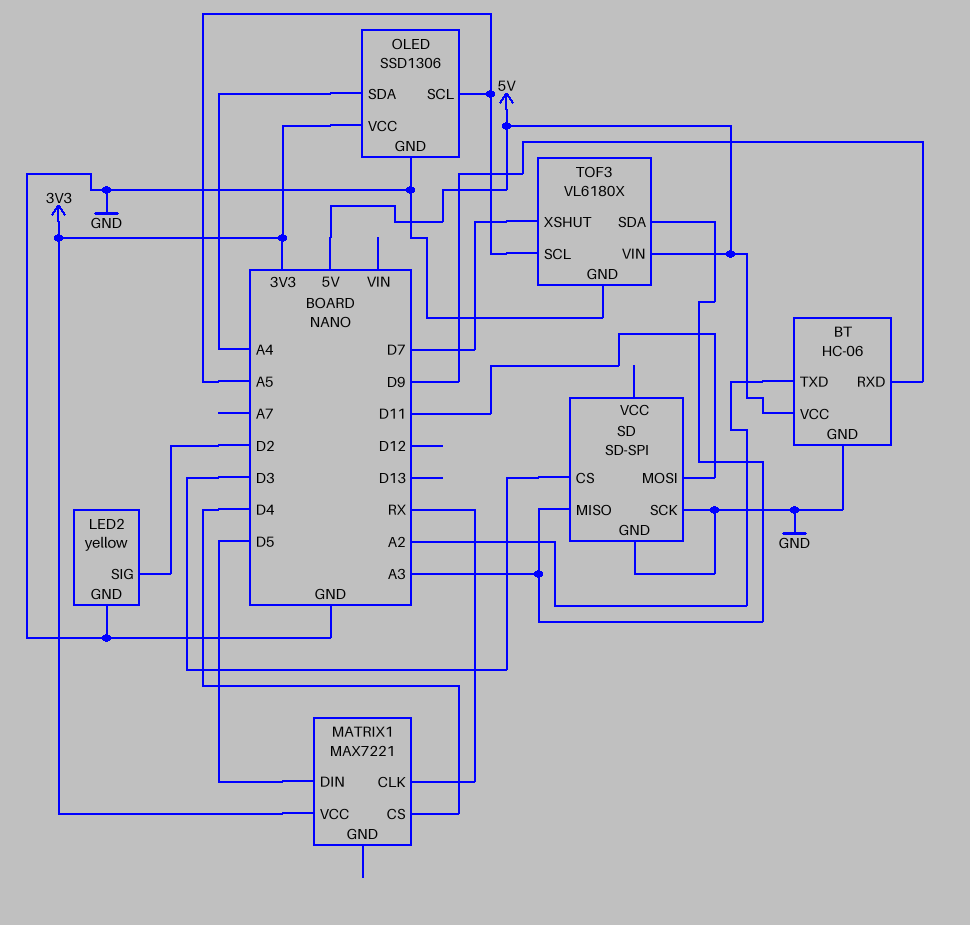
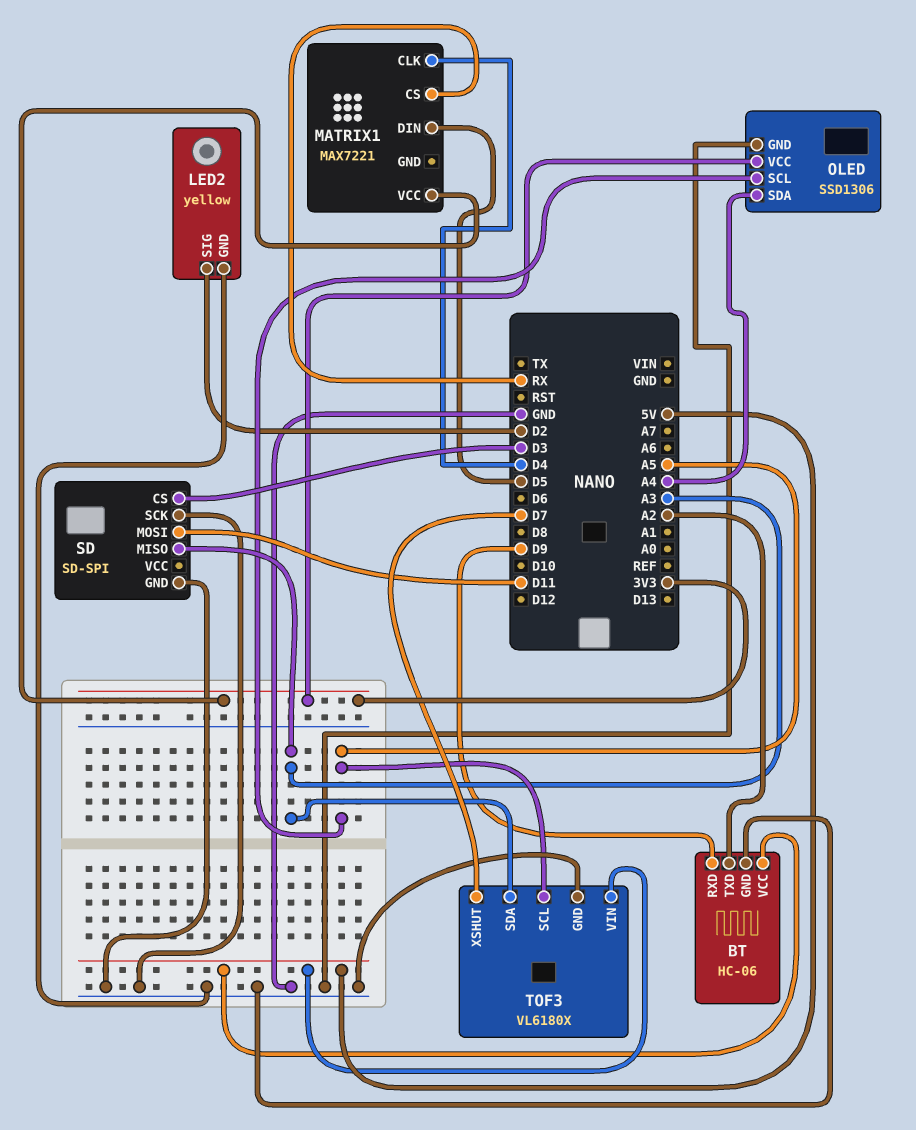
MATRIX1 pin CLK: RX -> D4
MATRIX1 pin CS: D4 -> RX

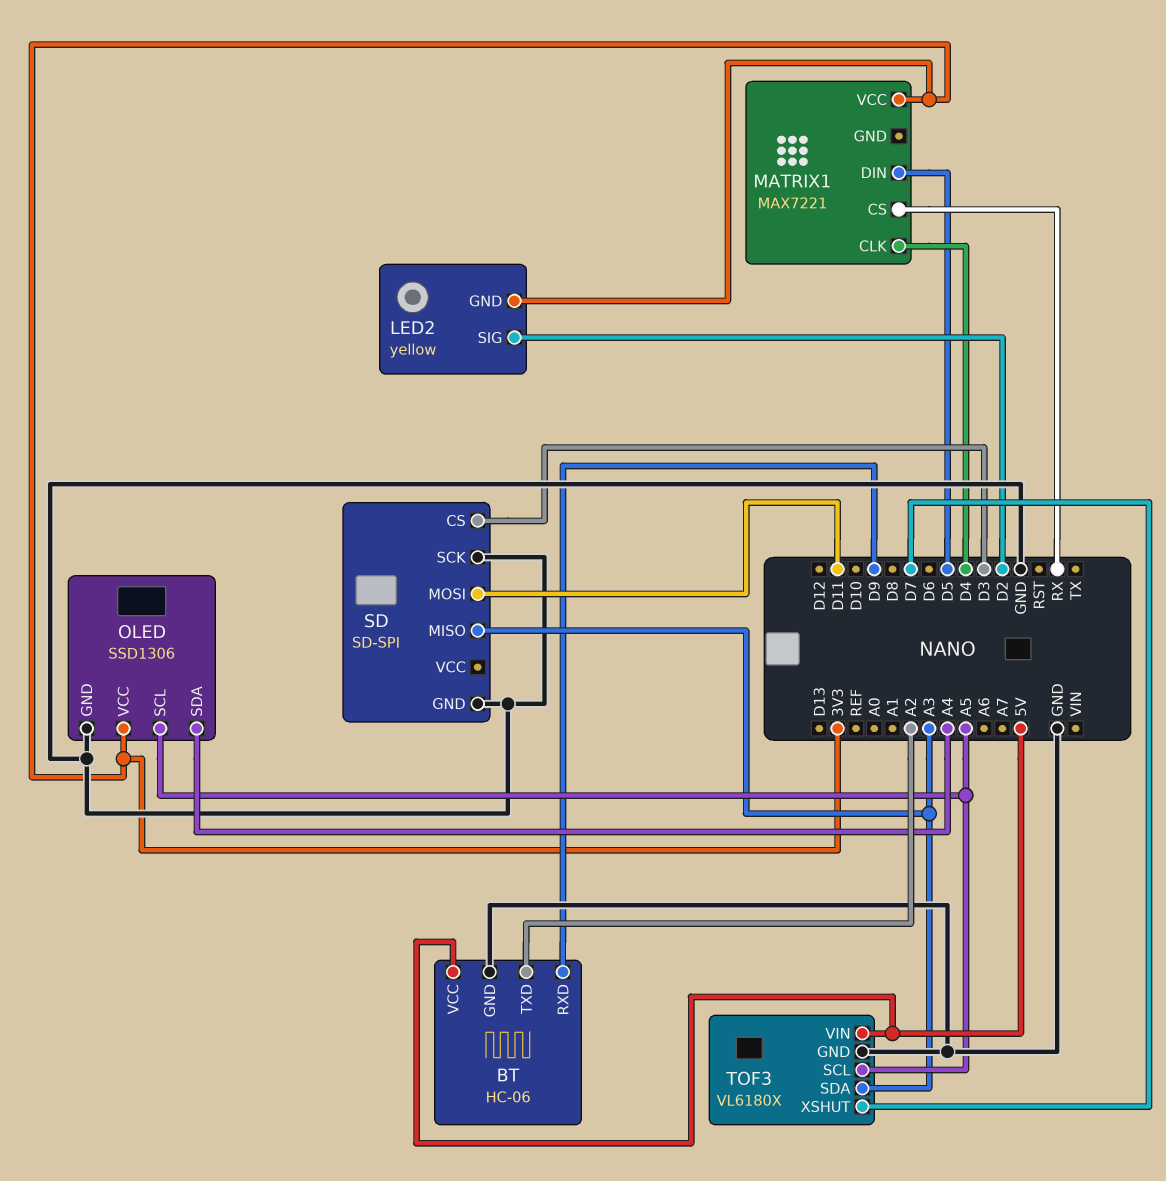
LED2 pin GND: GND -> 3V3

